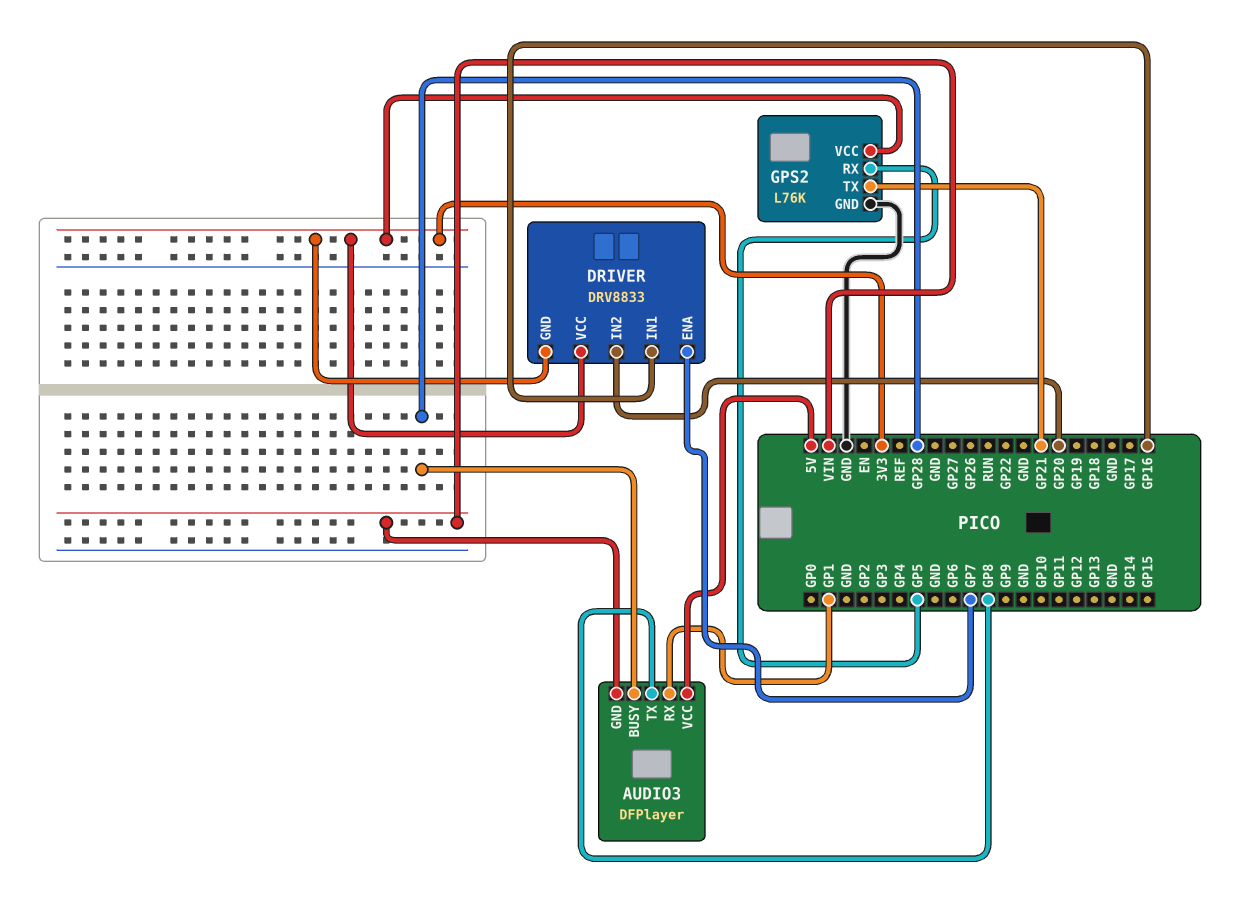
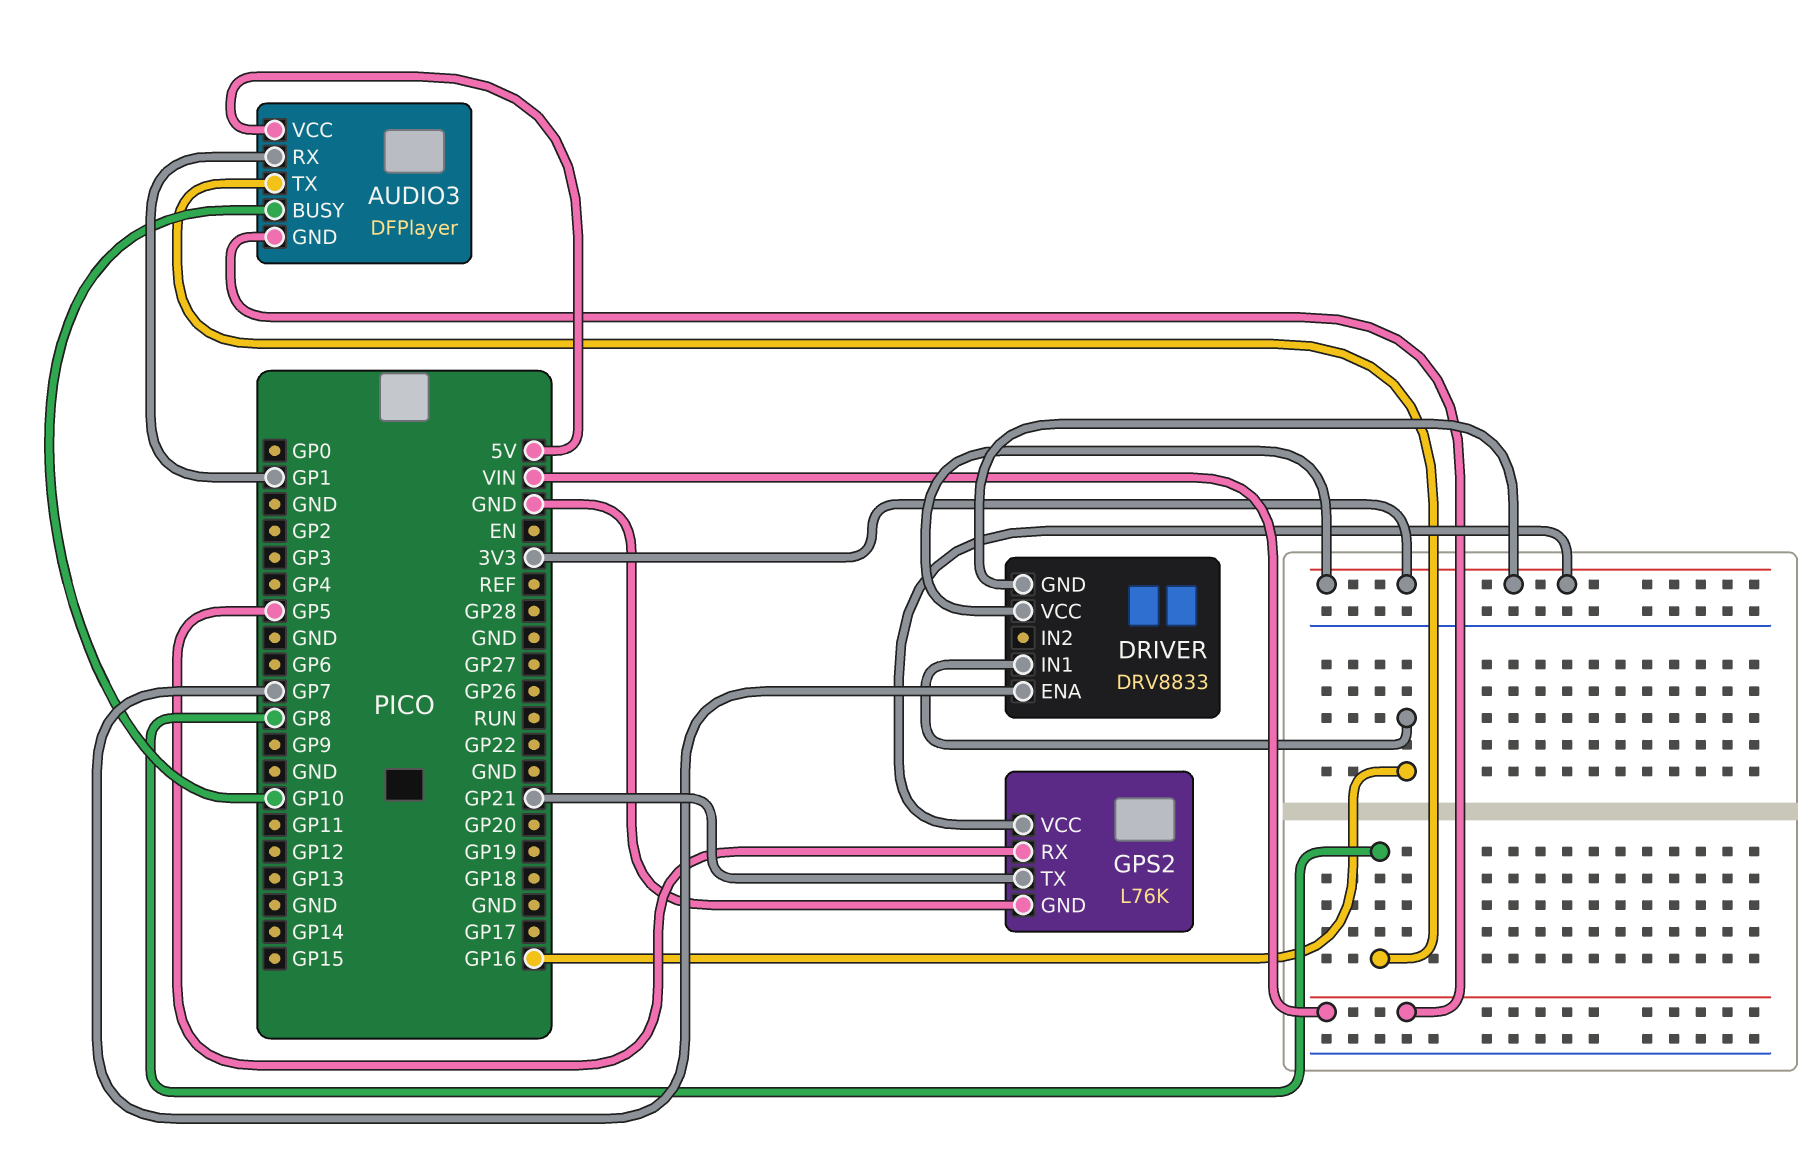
AUDIO3 pin BUSY: GP28 -> GP10
DRIVER pin IN2: GP20 -> none

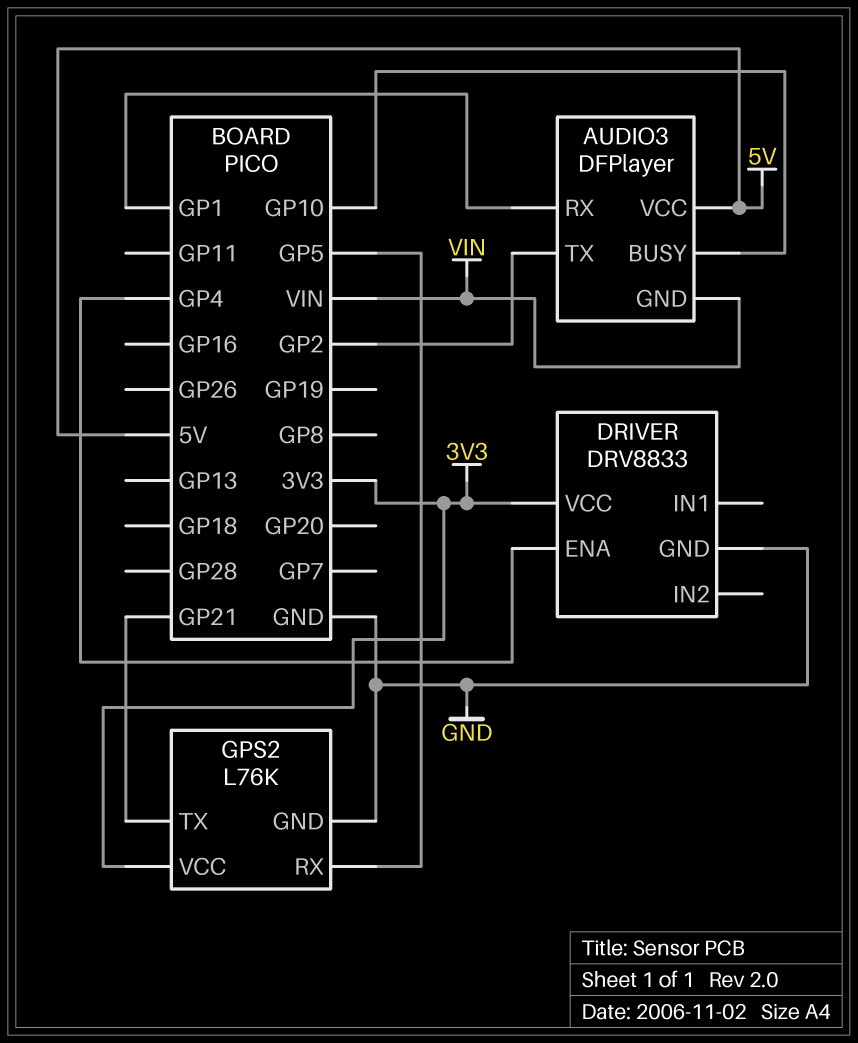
AUDIO3 pin TX: GP8 -> GP2
DRIVER pin ENA: GP7 -> GP4
DRIVER pin GND: 3V3 -> GND
DRIVER pin IN1: GP16 -> none

